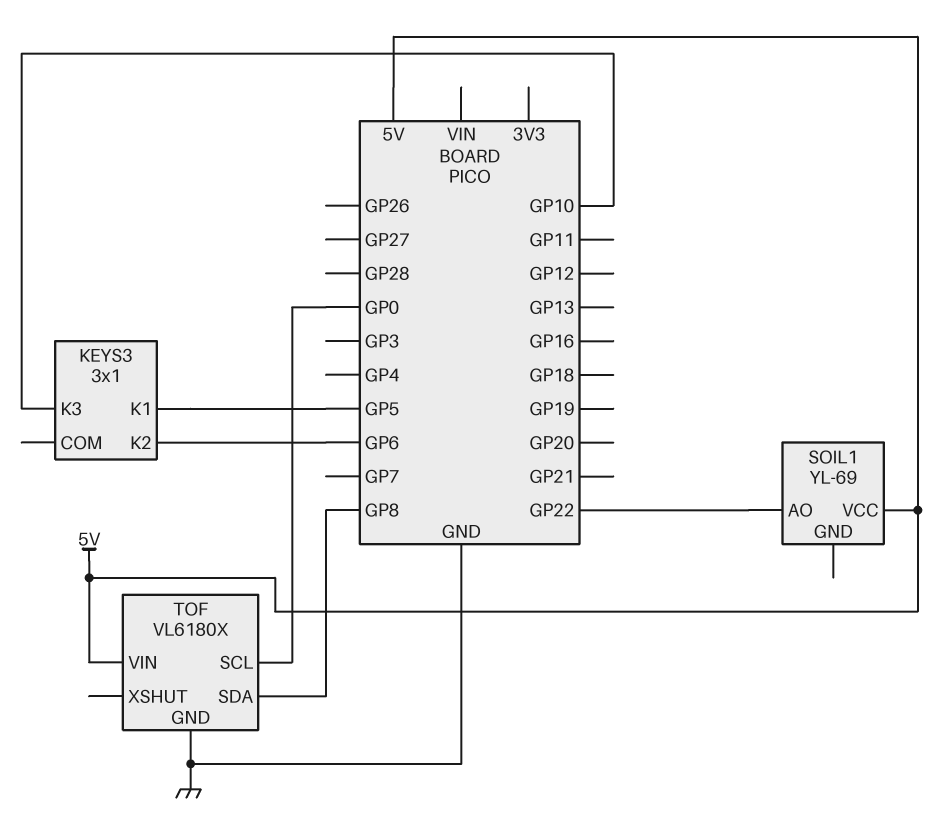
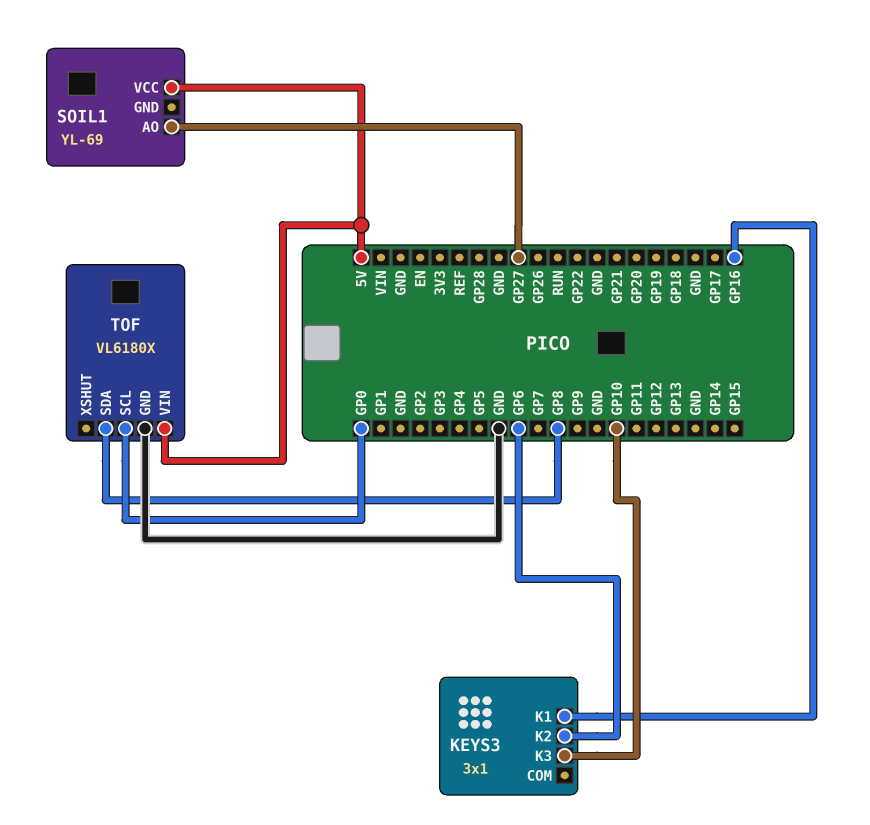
KEYS3 pin K1: GP5 -> GP16
SOIL1 pin AO: GP22 -> GP27

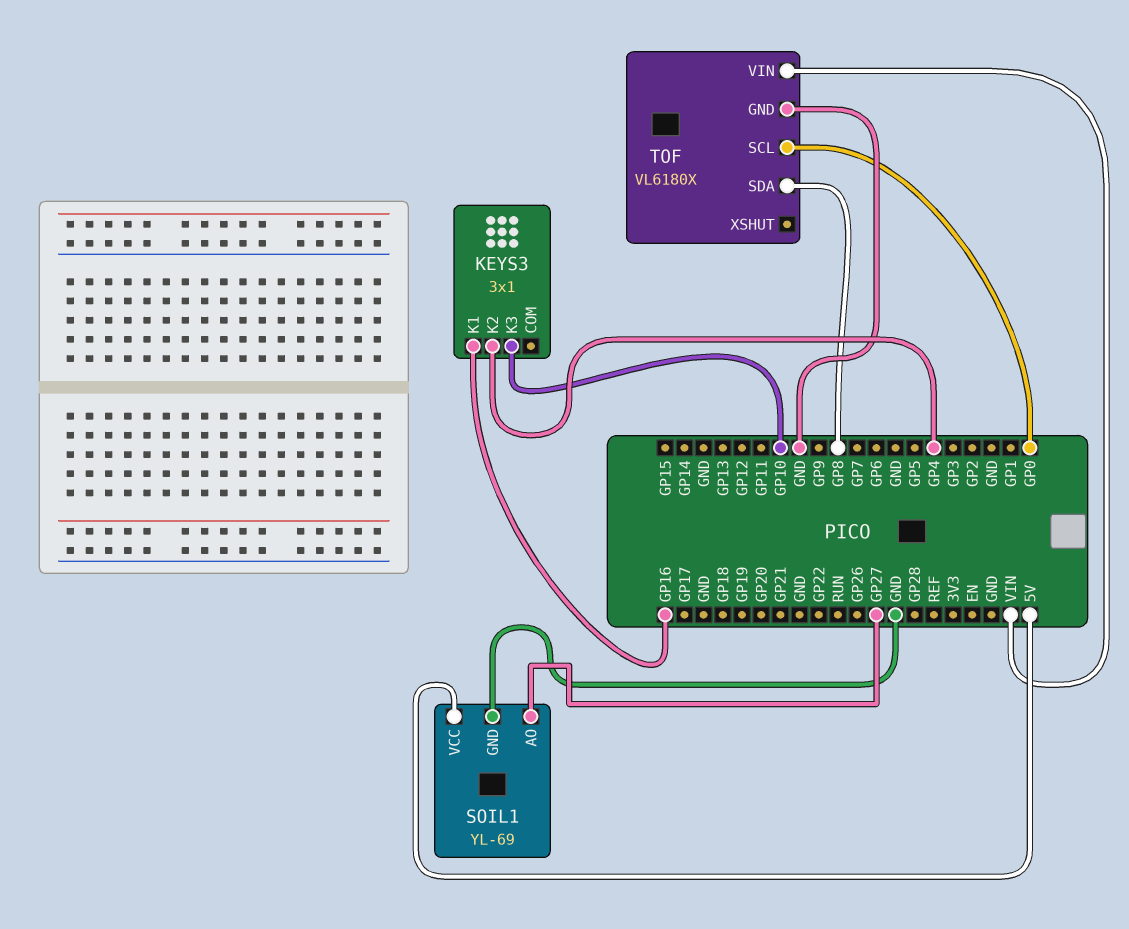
KEYS3 pin K2: GP6 -> GP4
SOIL1 pin GND: none -> GND
TOF pin VIN: 5V -> VIN

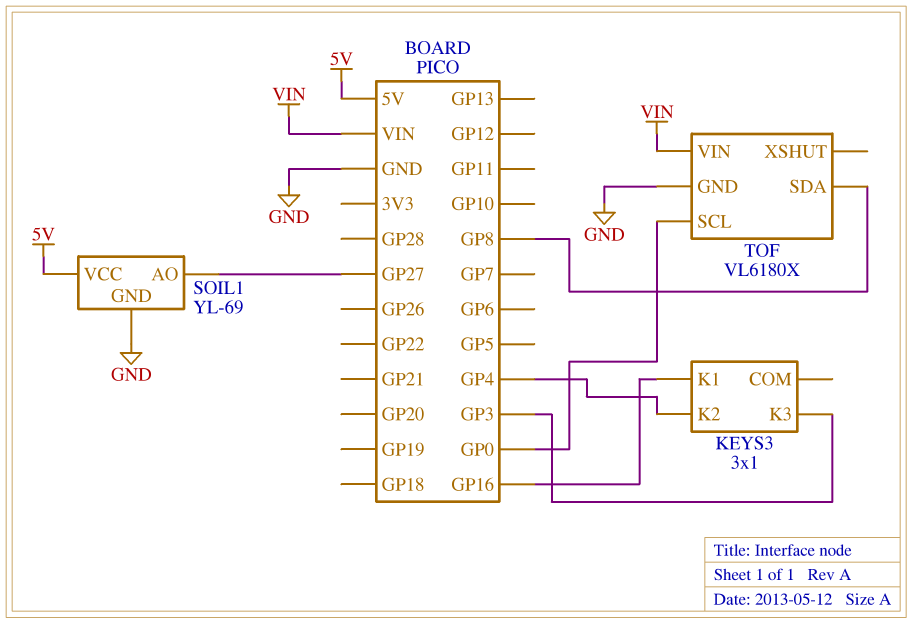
KEYS3 pin K3: GP10 -> GP3

